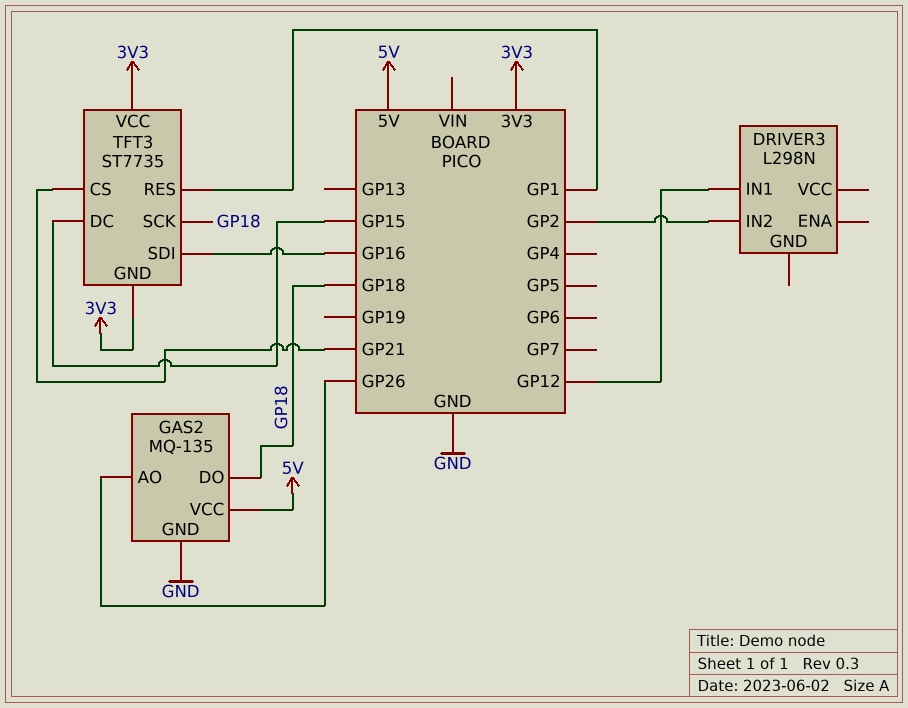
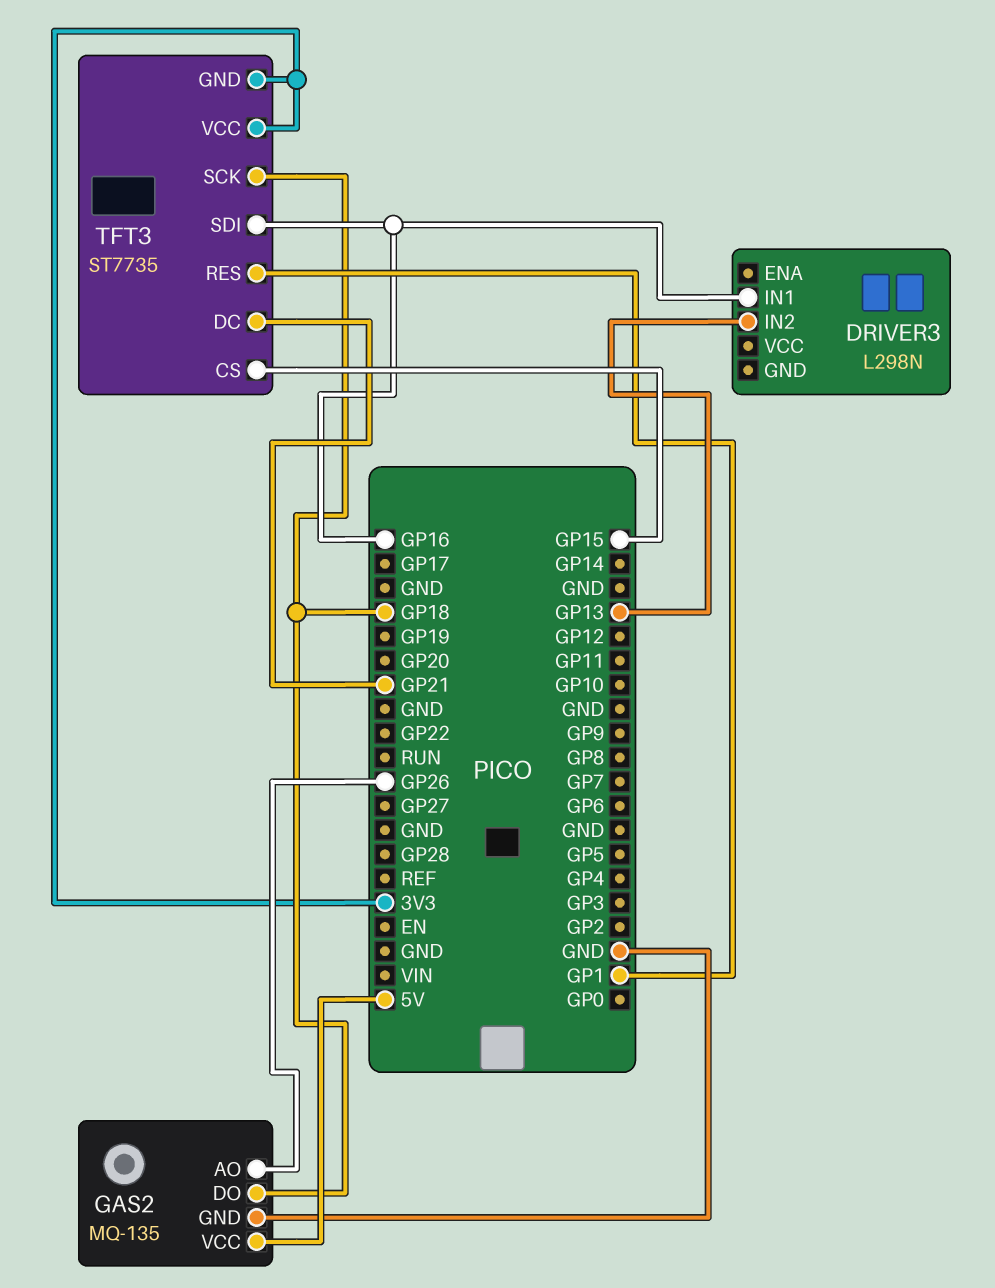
DRIVER3 pin IN1: GP12 -> GP16
DRIVER3 pin IN2: GP2 -> GP13
TFT3 pin CS: GP21 -> GP15
TFT3 pin DC: GP15 -> GP21

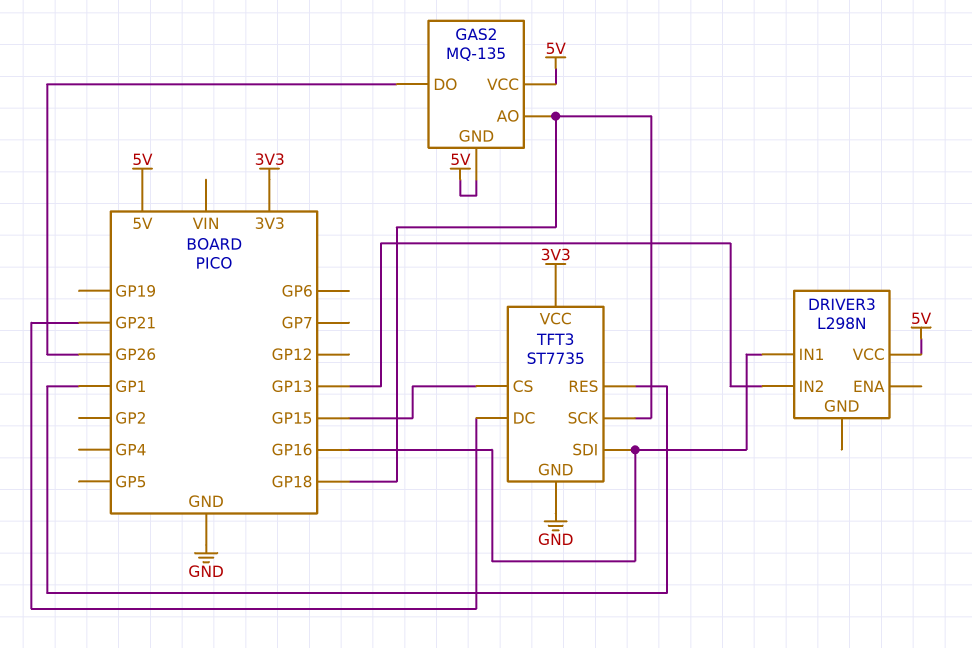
DRIVER3 pin VCC: none -> 5V
GAS2 pin AO: GP26 -> GP18
GAS2 pin DO: GP18 -> GP26
GAS2 pin GND: GND -> 5V
TFT3 pin GND: 3V3 -> GND

